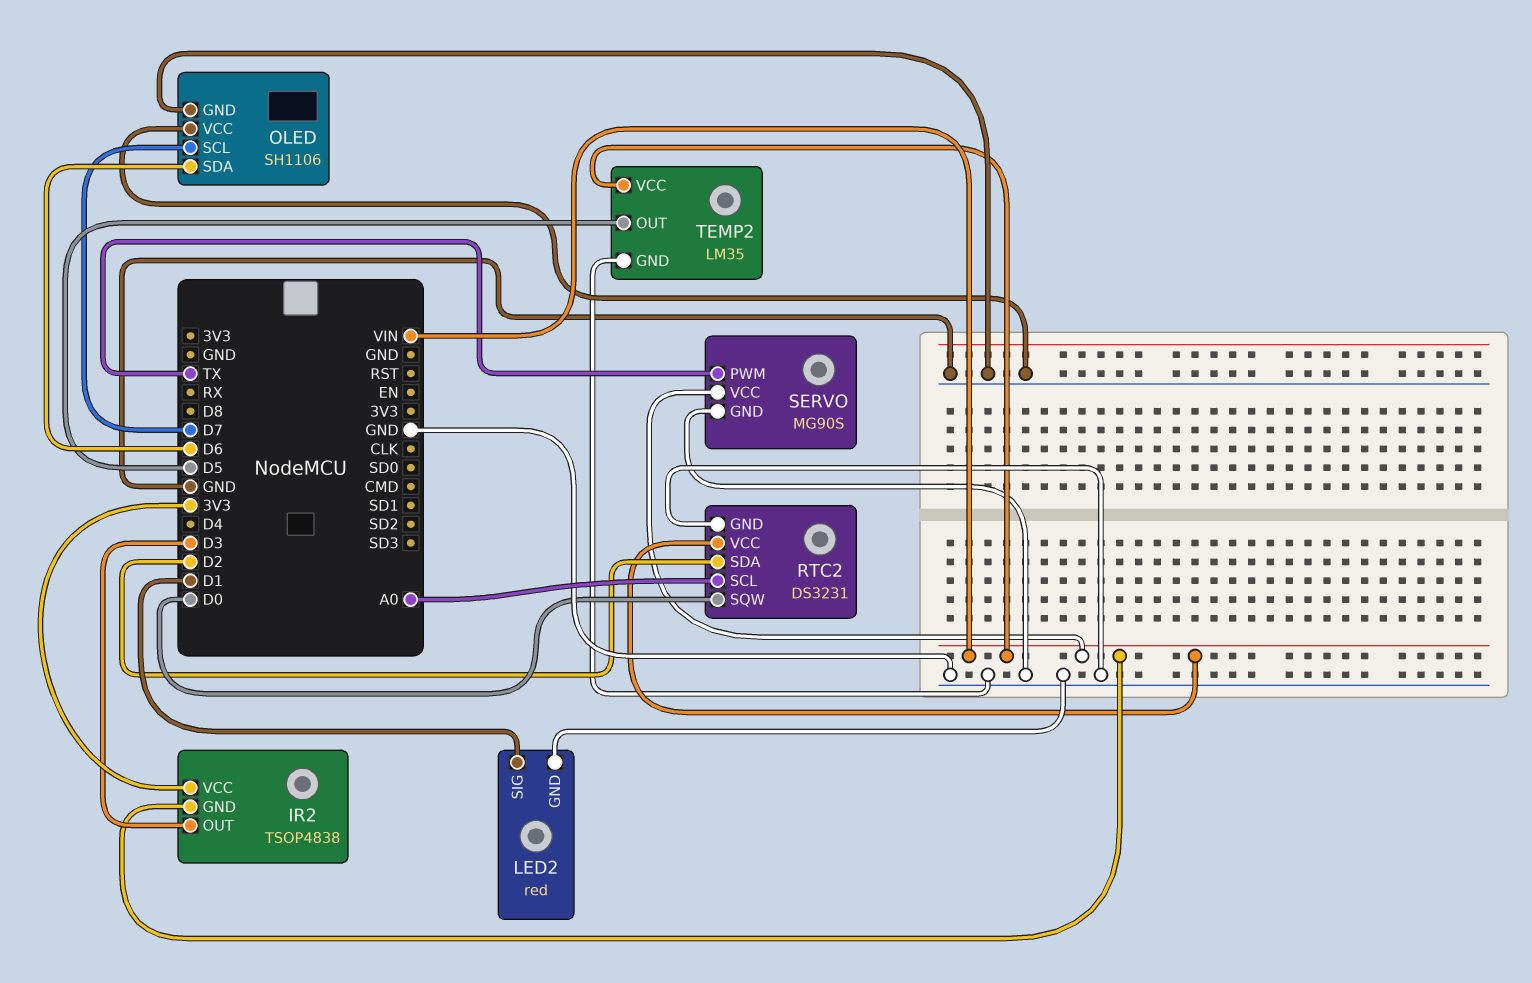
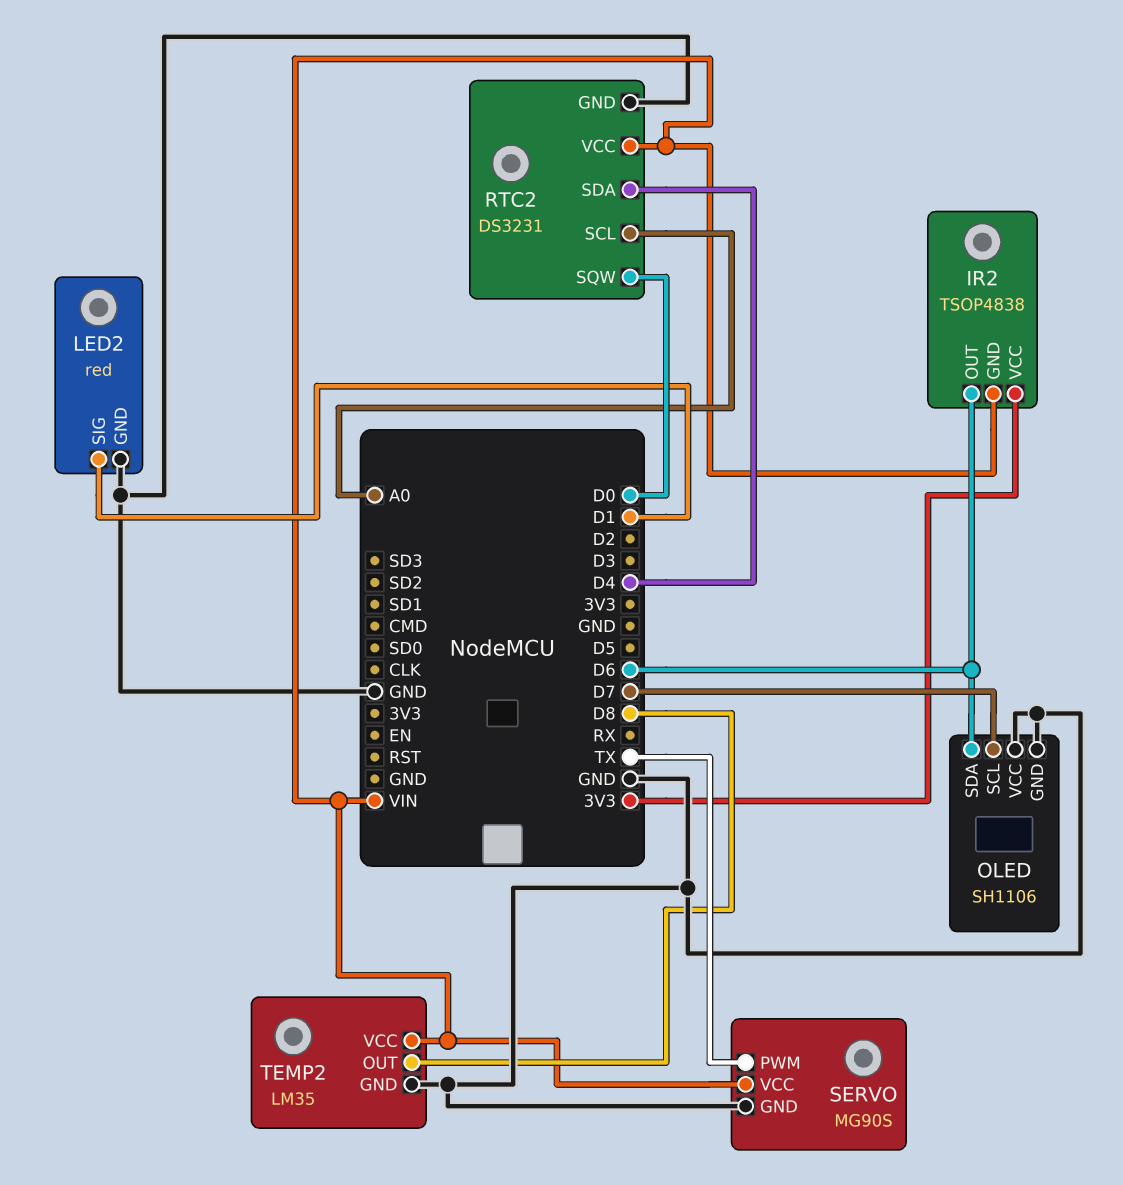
IR2 pin OUT: D3 -> D6
RTC2 pin SDA: D2 -> D4
TEMP2 pin OUT: D5 -> D8

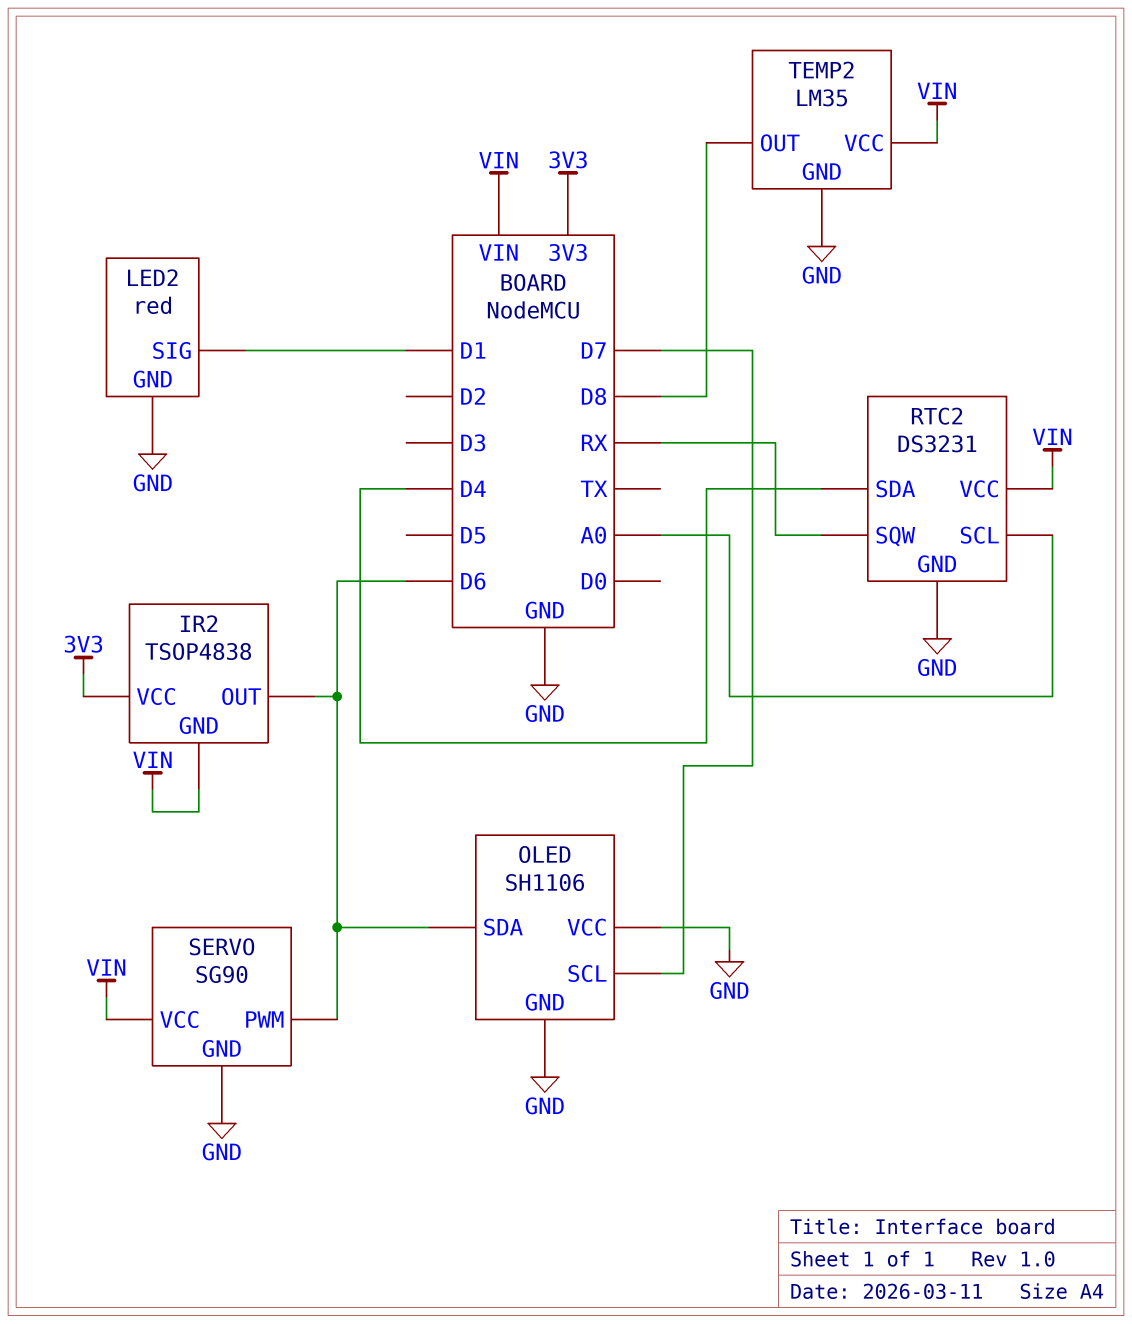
RTC2 pin SQW: D0 -> RX
SERVO: MG90S -> SG90
SERVO pin PWM: TX -> D6

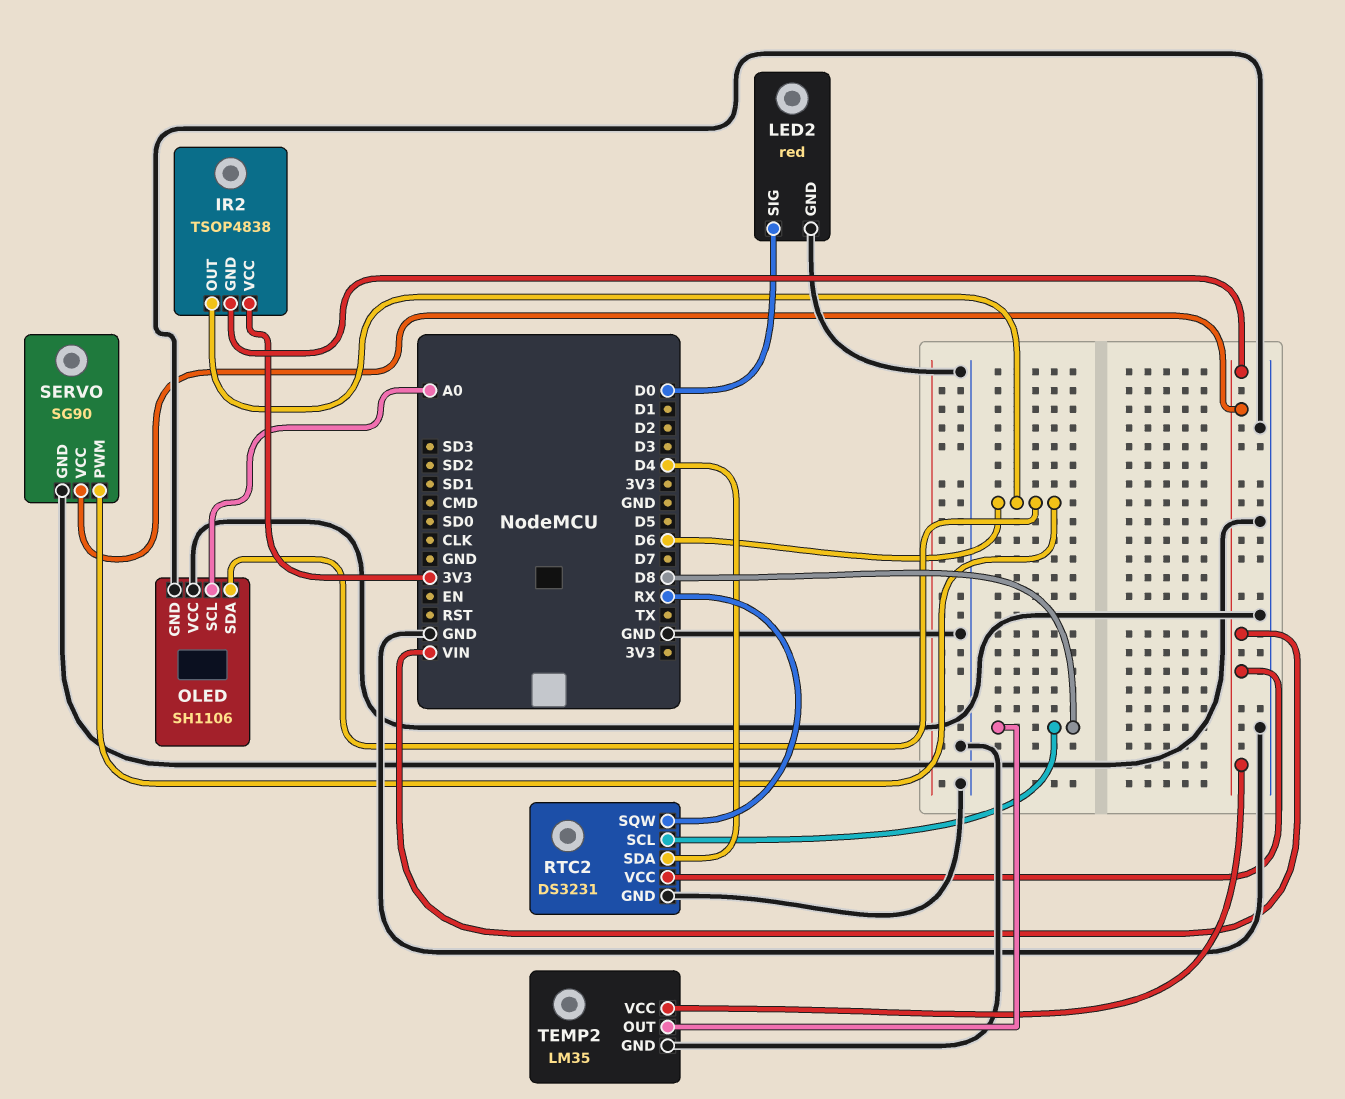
LED2 pin SIG: D1 -> D0
OLED pin SCL: D7 -> A0
RTC2 pin SCL: A0 -> D8

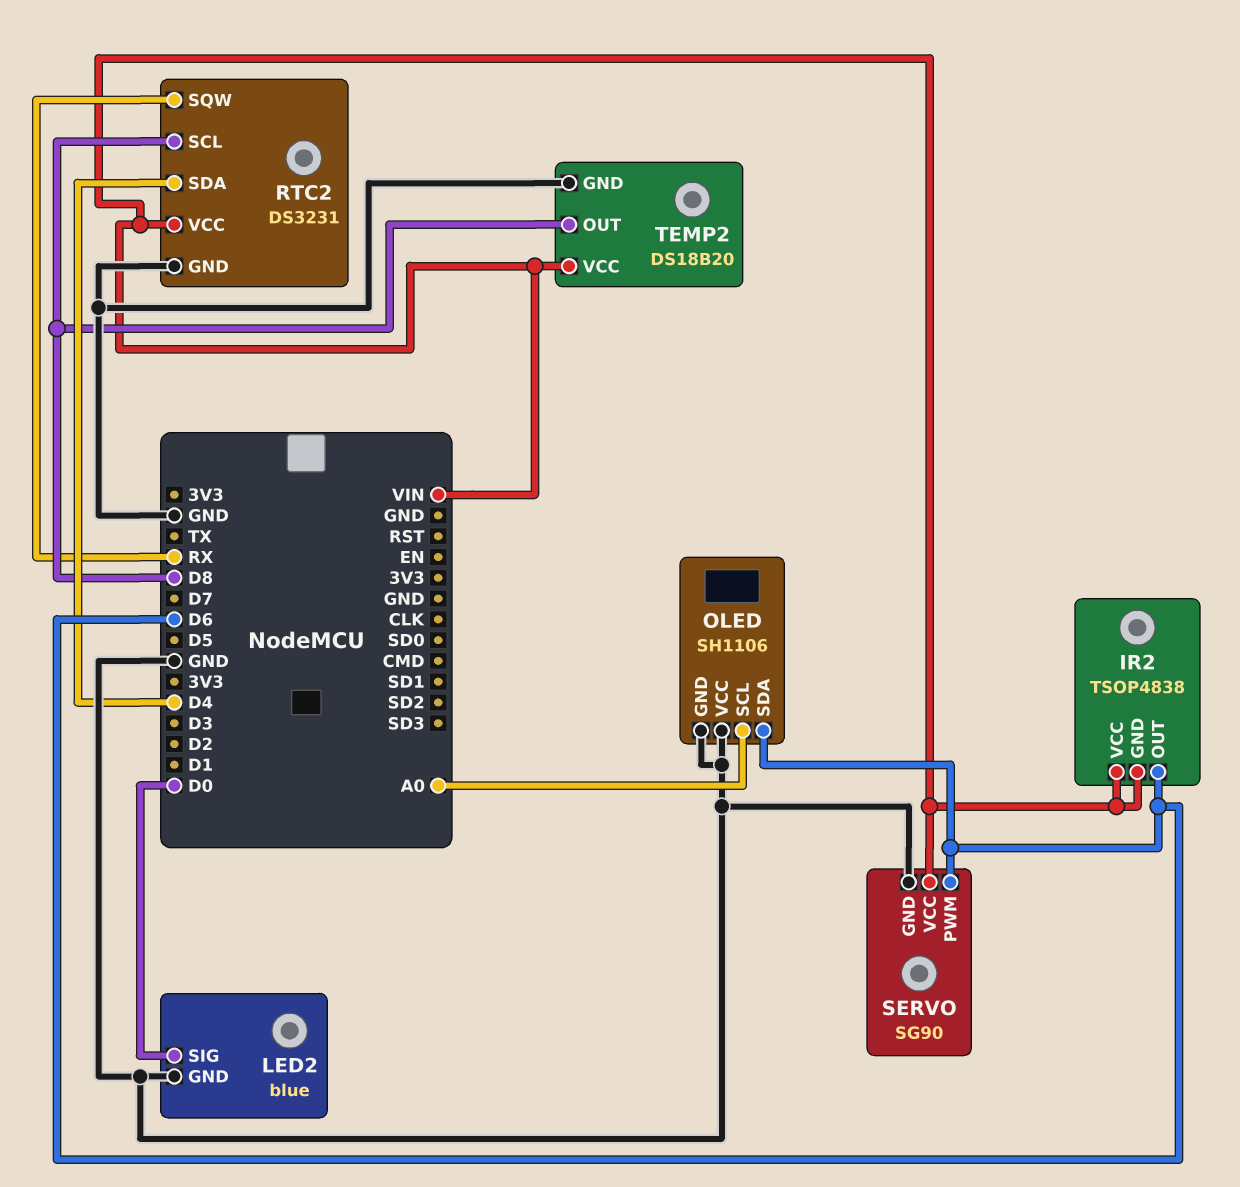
IR2 pin VCC: 3V3 -> VIN
LED2: red -> blue
TEMP2: LM35 -> DS18B20

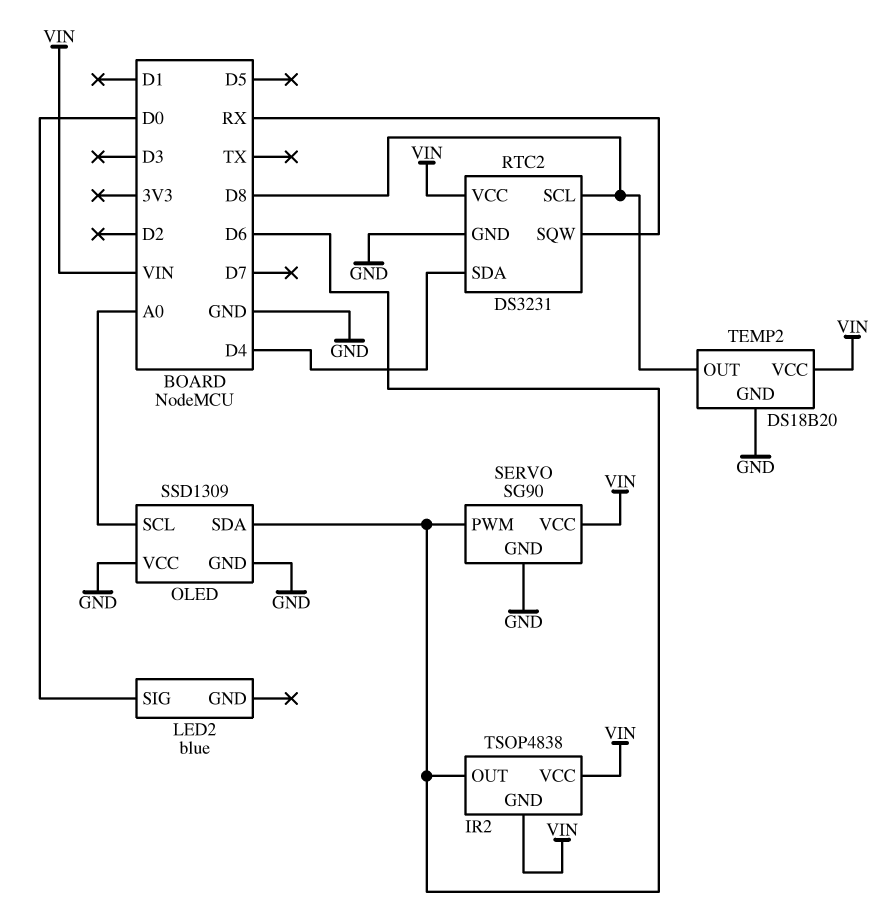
LED2 pin GND: GND -> none
OLED: SH1106 -> SSD1309

